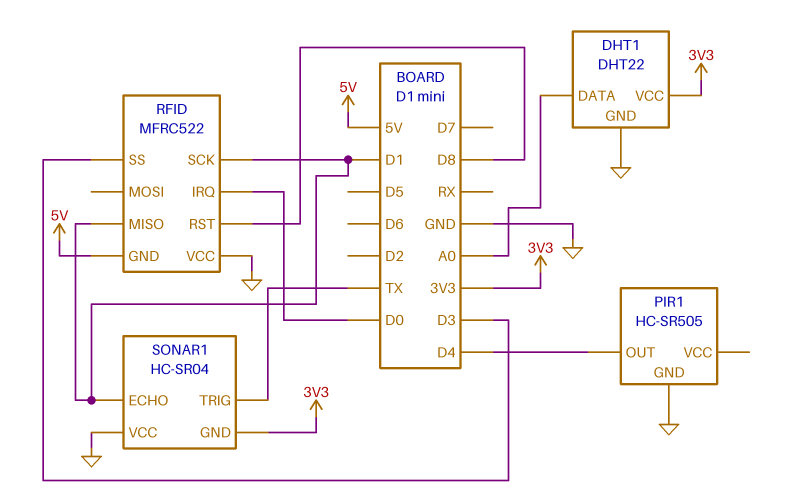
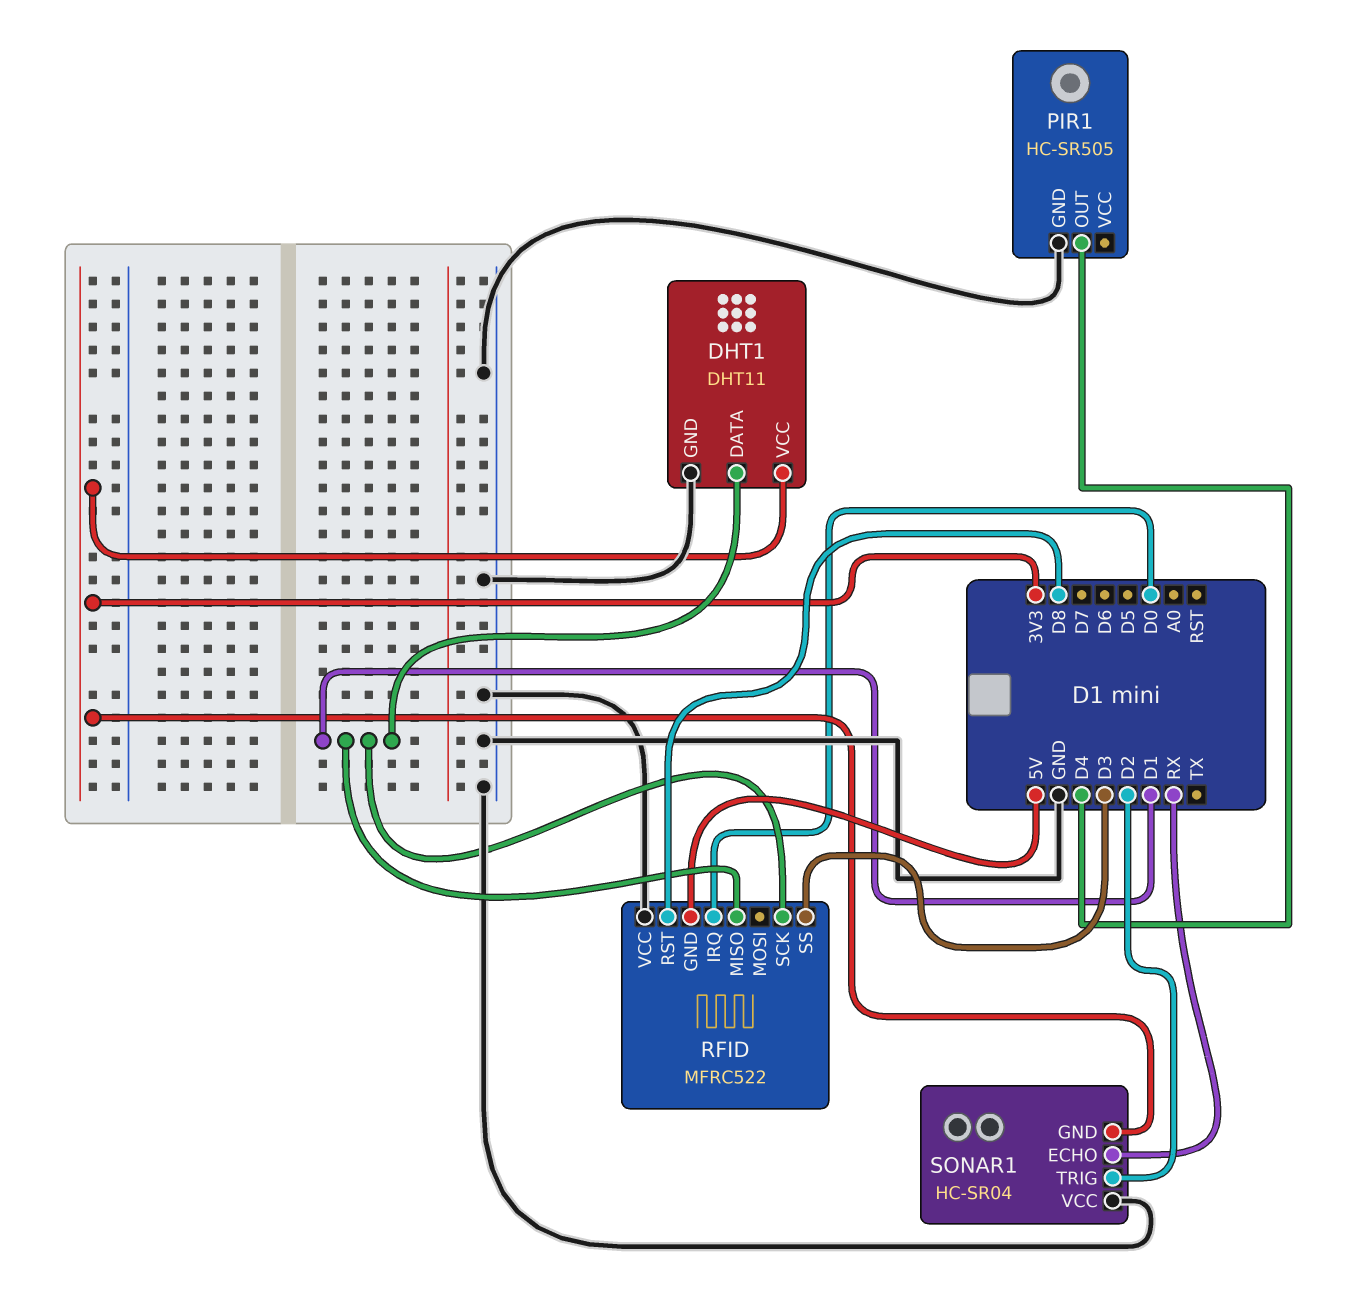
DHT1: DHT22 -> DHT11
DHT1 pin DATA: A0 -> D1
SONAR1 pin ECHO: D1 -> RX
SONAR1 pin TRIG: TX -> D2

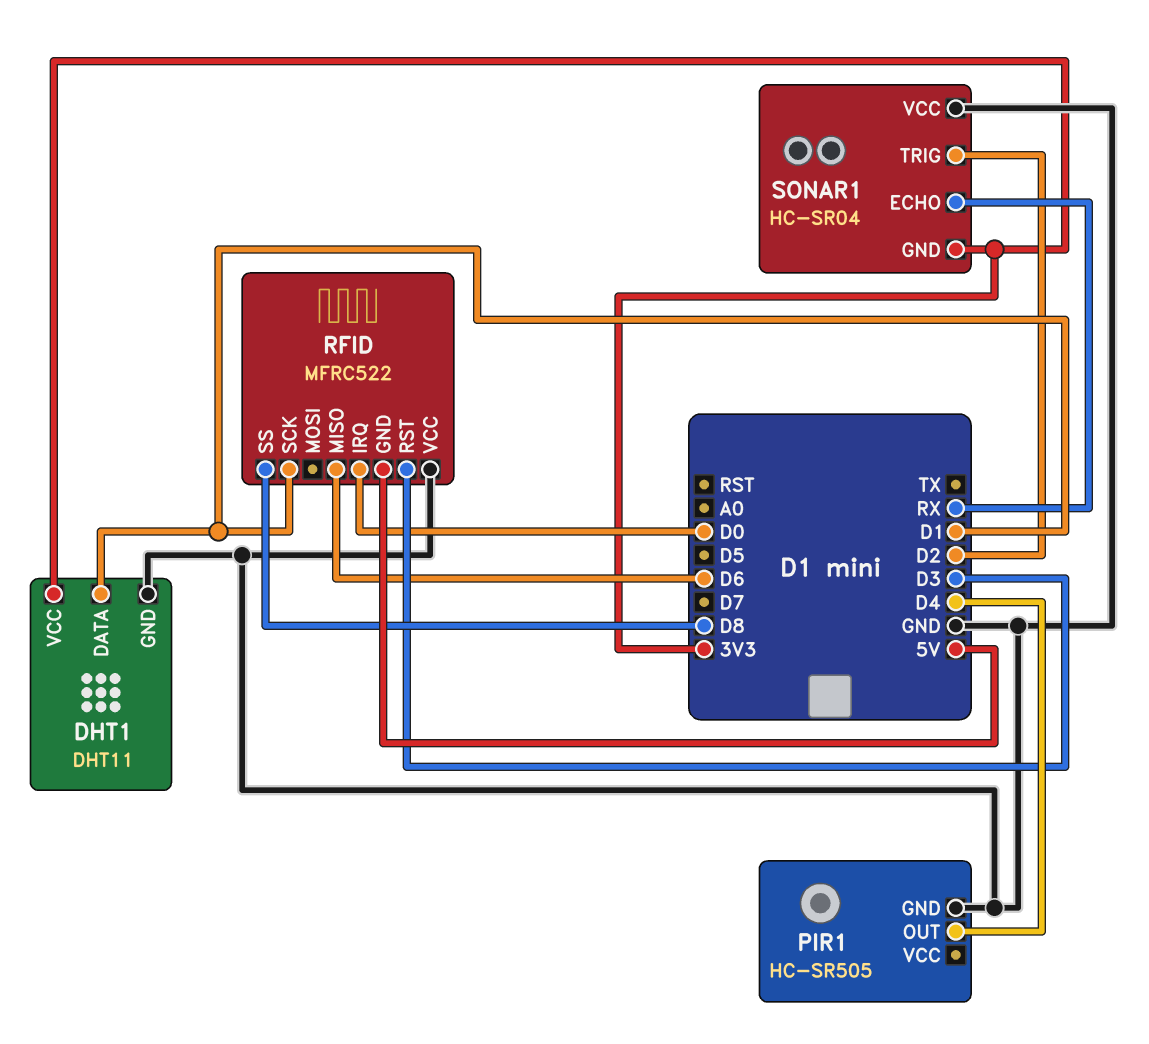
RFID pin MISO: D1 -> D6
RFID pin RST: D8 -> D3
RFID pin SS: D3 -> D8

